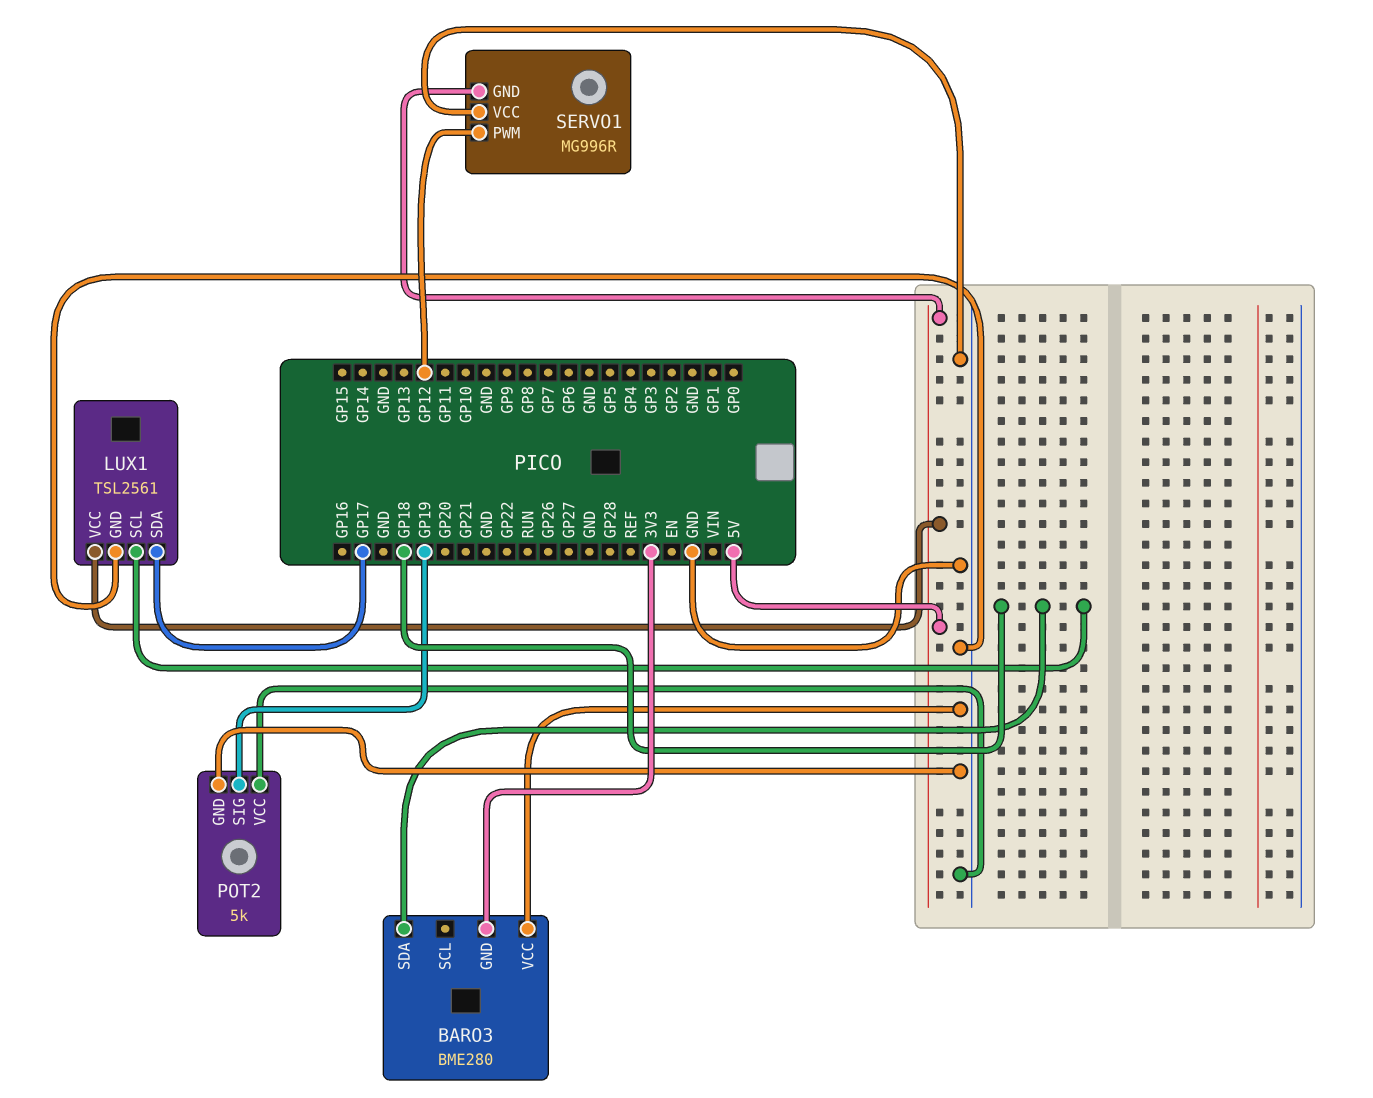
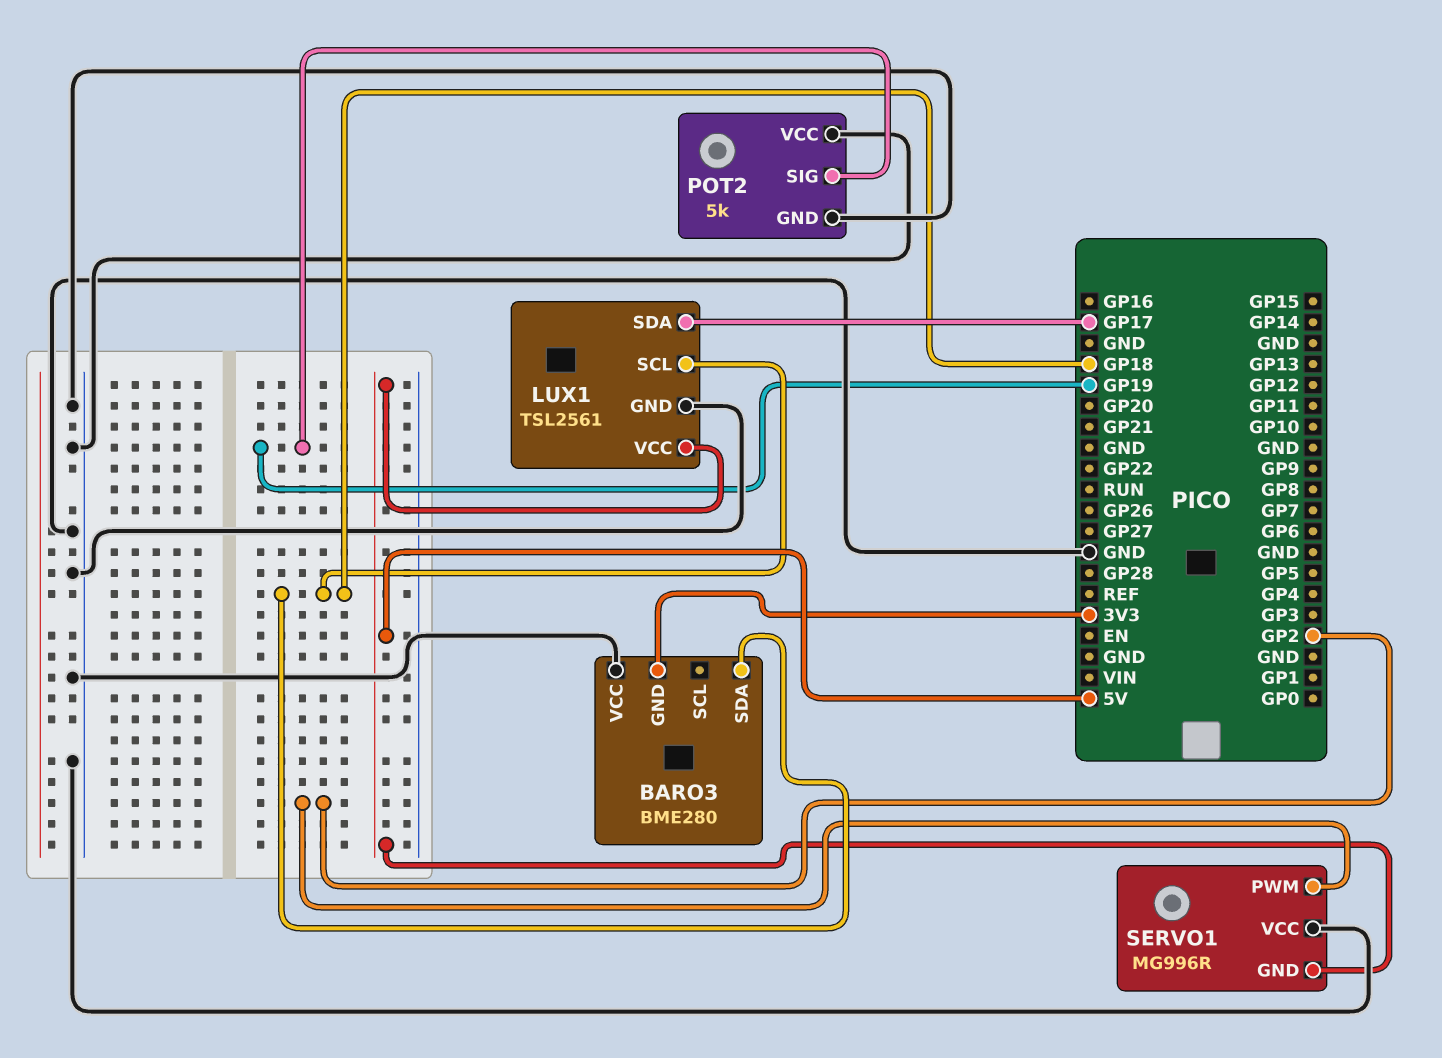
SERVO1 pin PWM: GP12 -> GP2

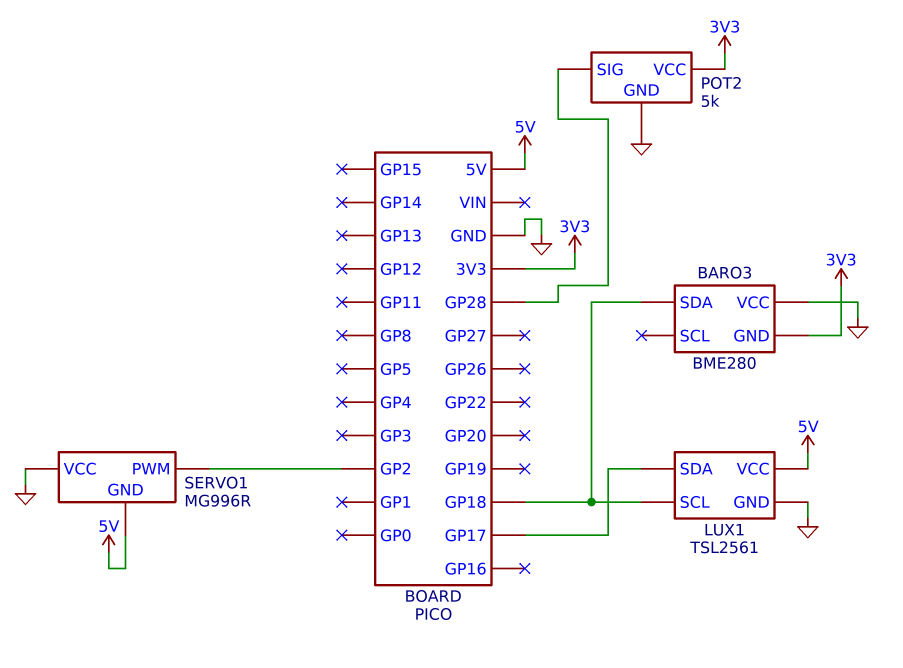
POT2 pin SIG: GP19 -> GP28
POT2 pin VCC: GND -> 3V3

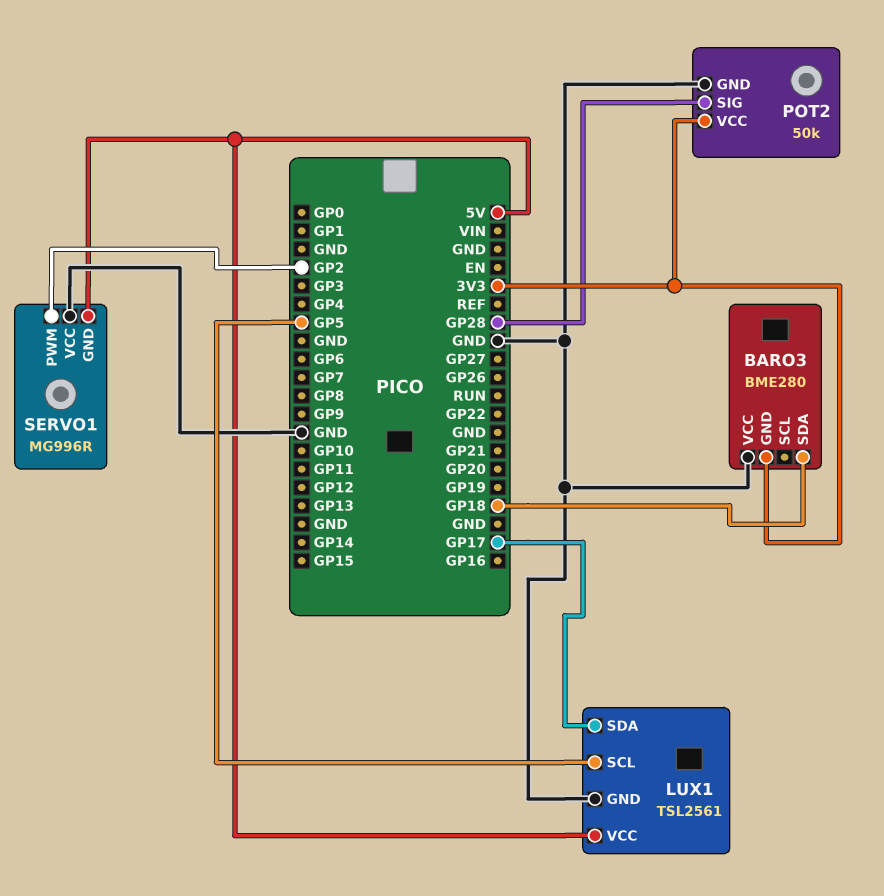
LUX1 pin SCL: GP18 -> GP5
POT2: 5k -> 50k

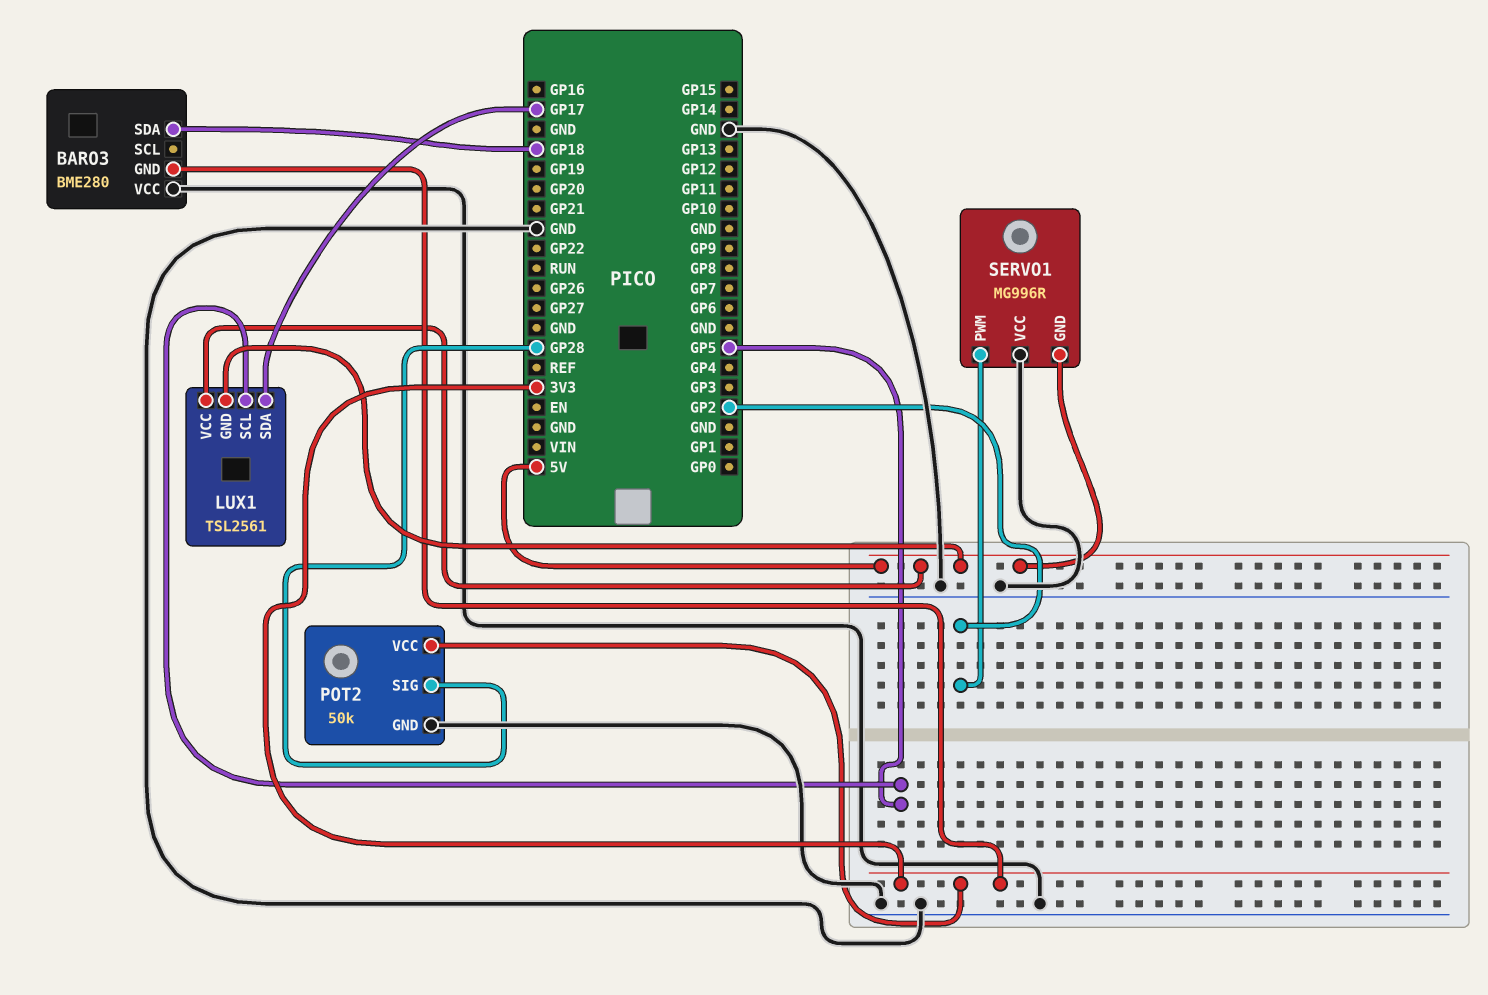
LUX1 pin GND: GND -> 5V

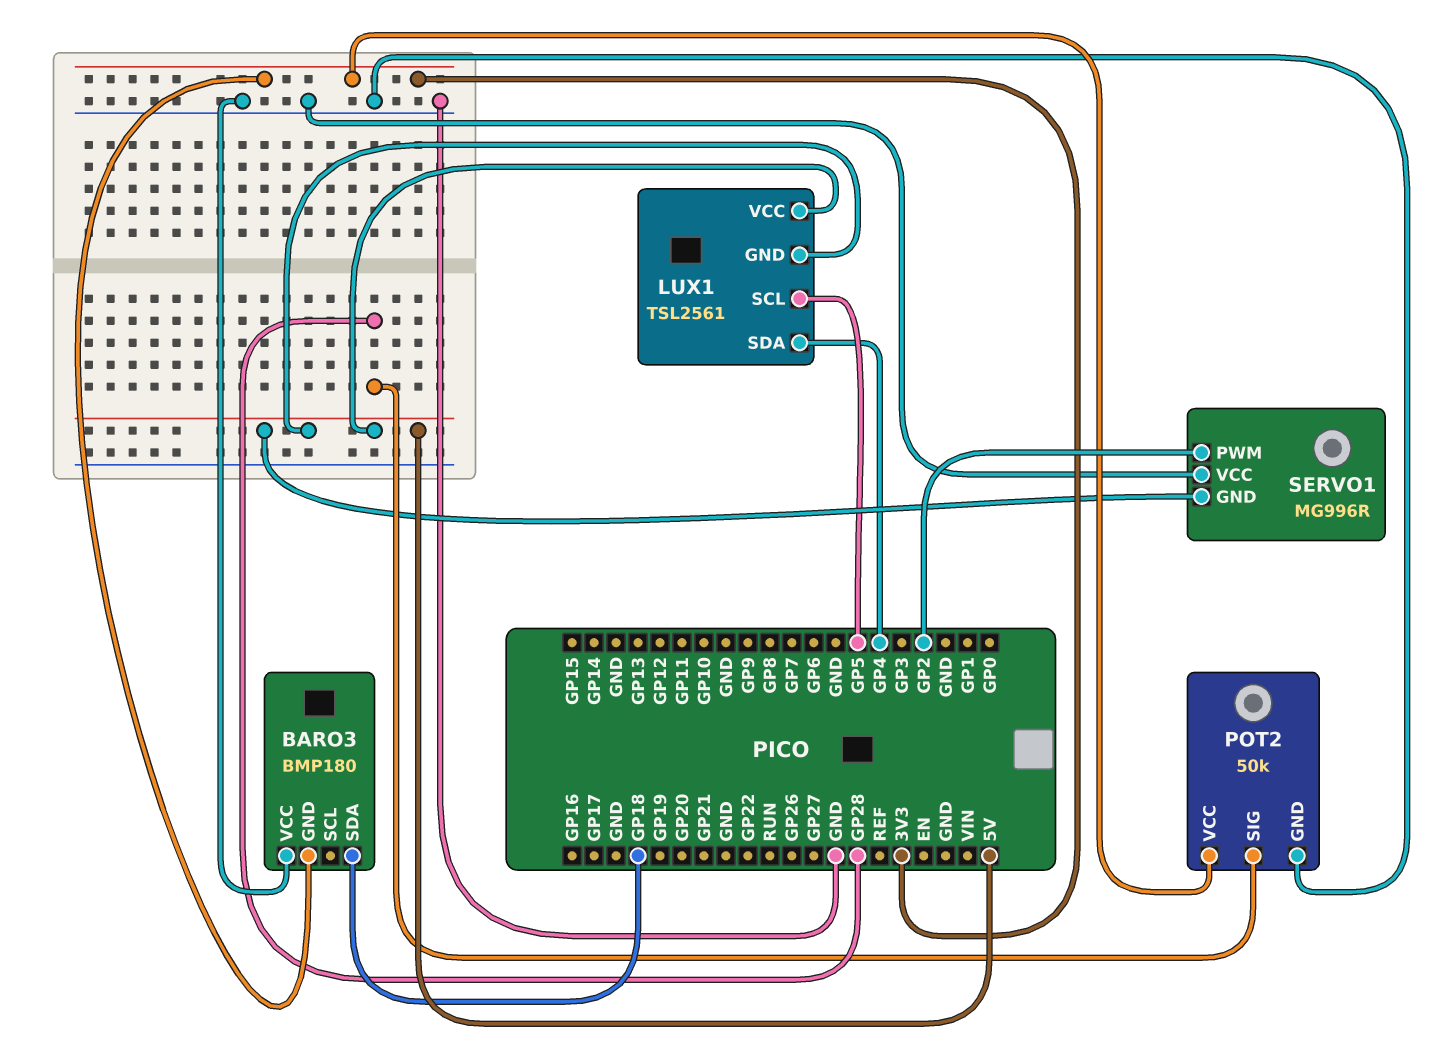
BARO3: BME280 -> BMP180
LUX1 pin SDA: GP17 -> GP4

